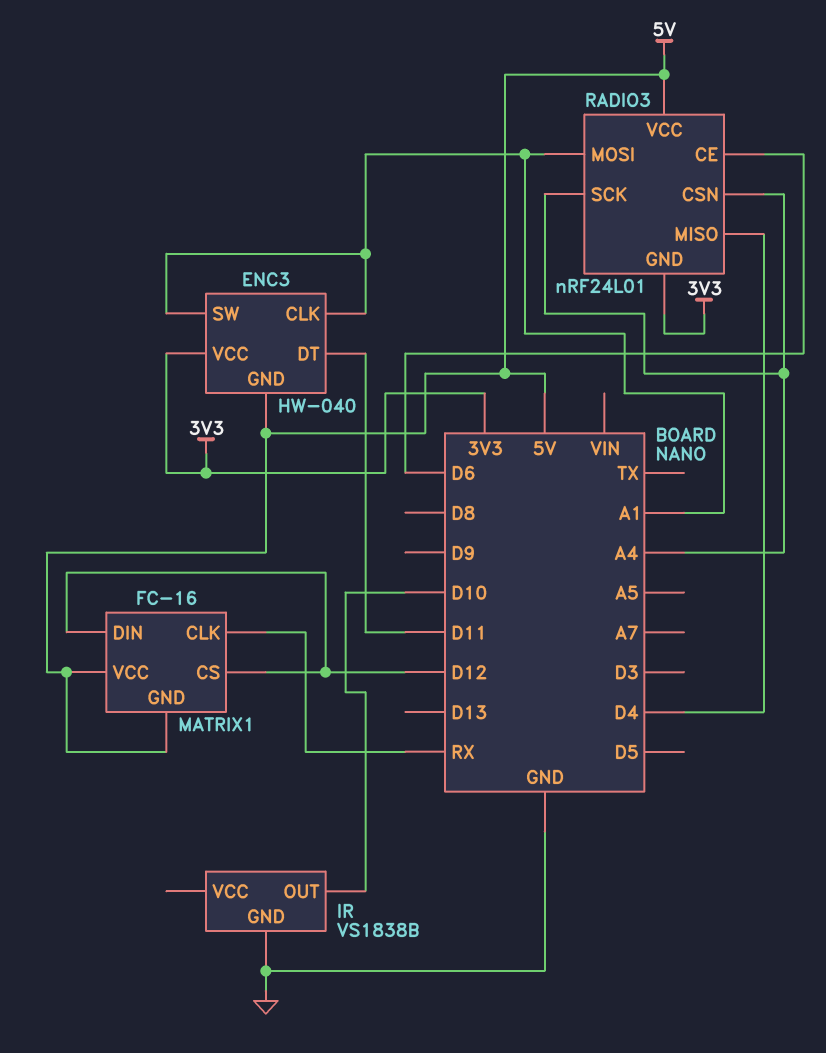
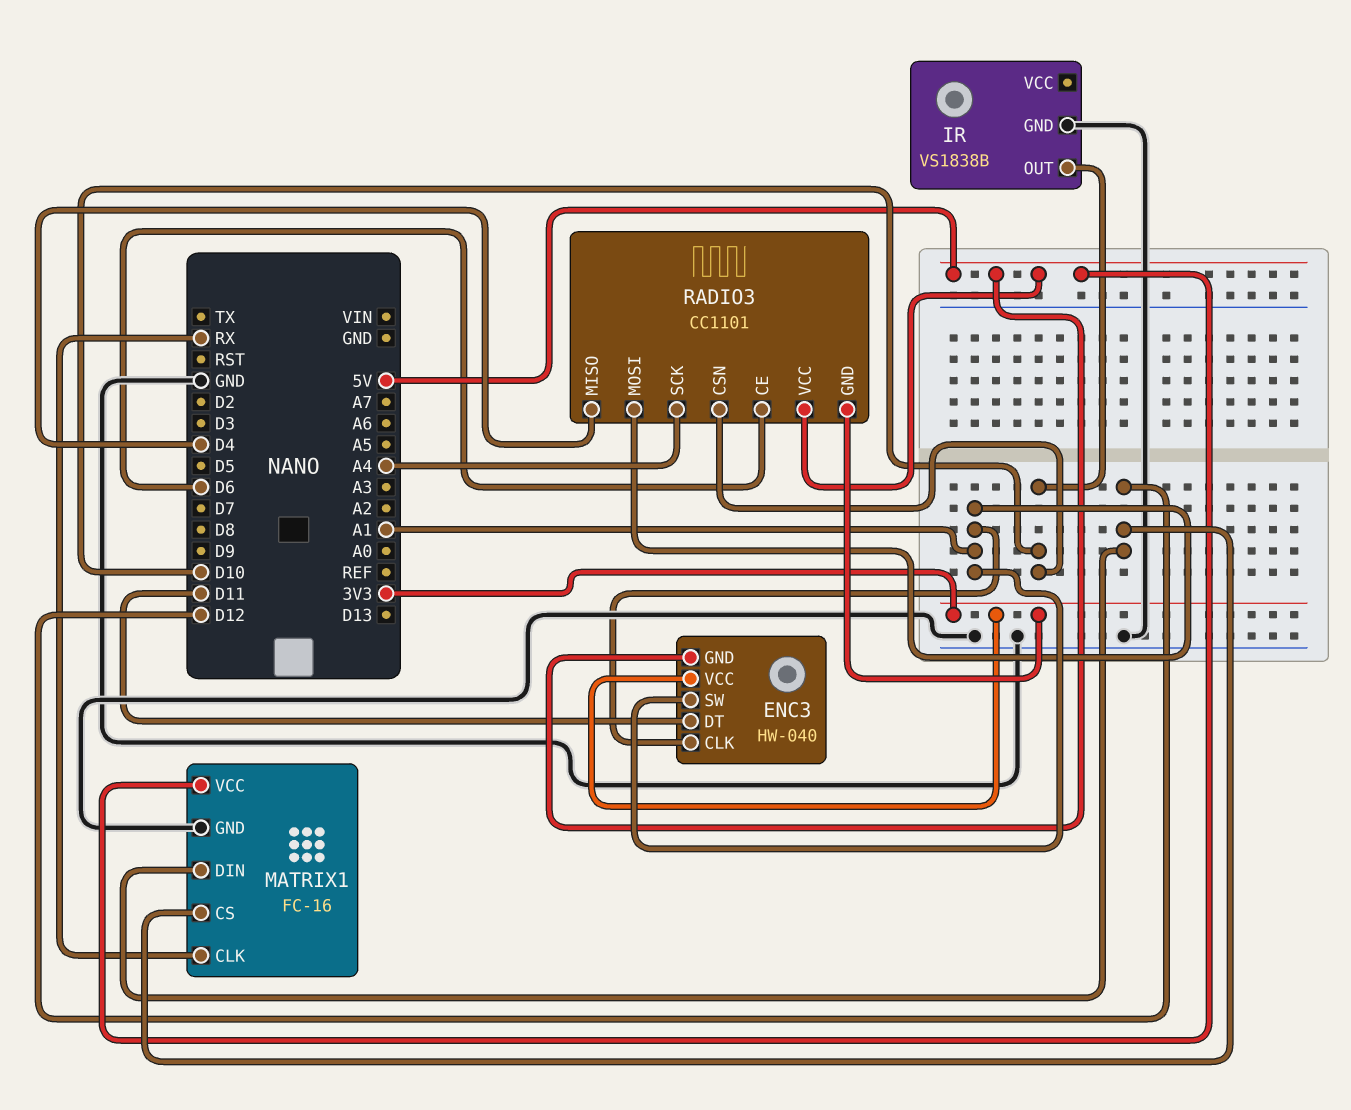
MATRIX1 pin GND: 5V -> GND
RADIO3: nRF24L01 -> CC1101
RADIO3 pin CSN: A4 -> D10

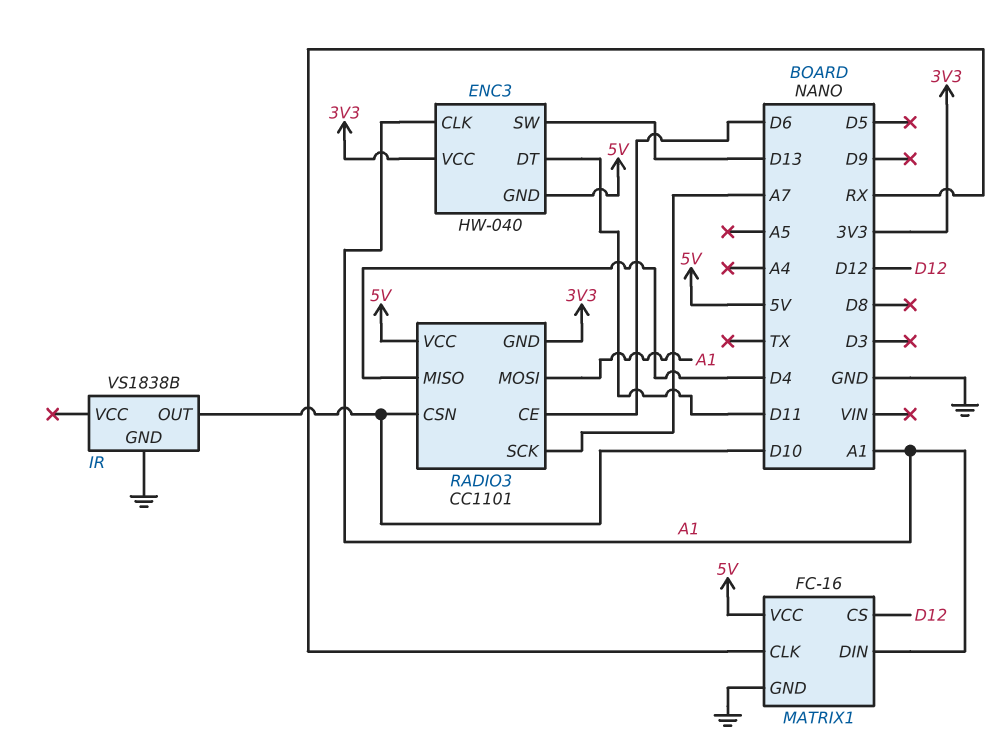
ENC3 pin SW: A1 -> D13
MATRIX1 pin DIN: D12 -> A1
RADIO3 pin SCK: A4 -> A7

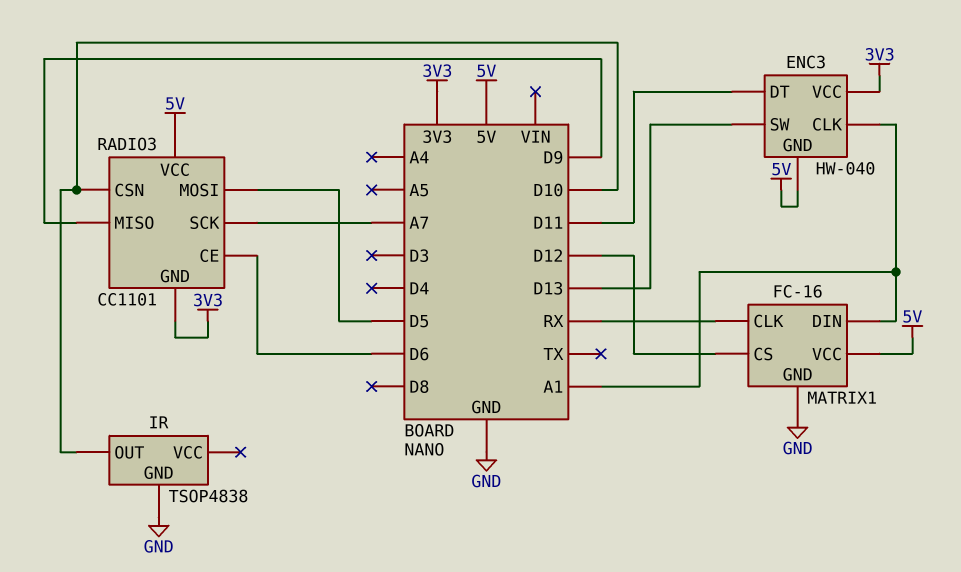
IR: VS1838B -> TSOP4838
RADIO3 pin MISO: D4 -> D9
RADIO3 pin MOSI: A1 -> D5

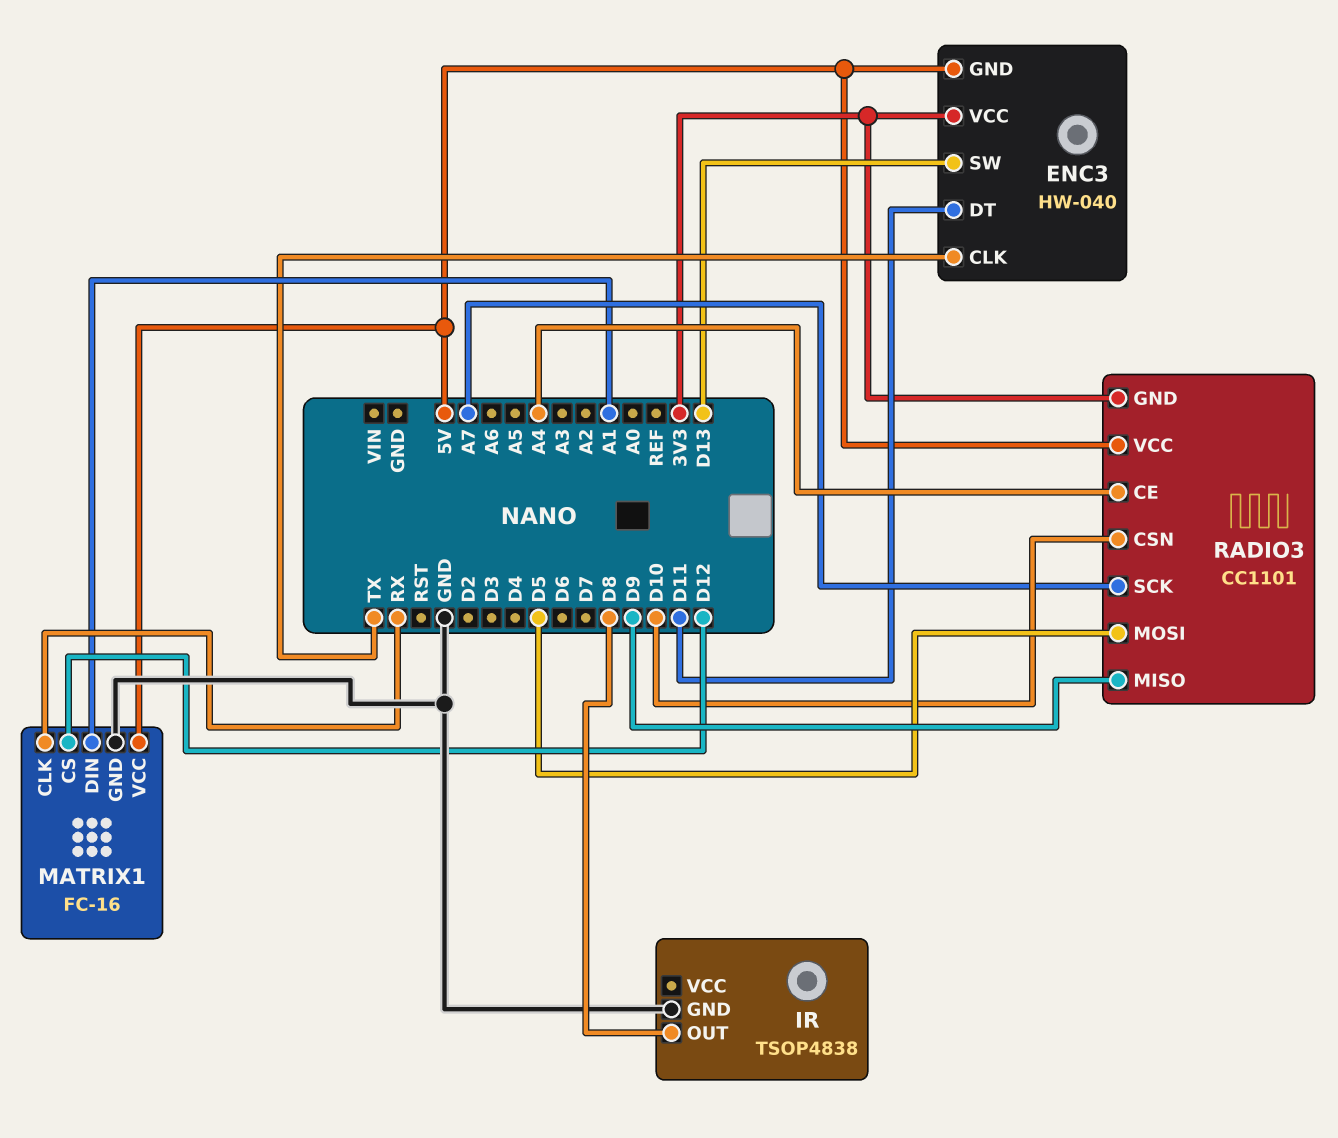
ENC3 pin CLK: A1 -> TX
IR pin OUT: D10 -> D8
RADIO3 pin CE: D6 -> A4

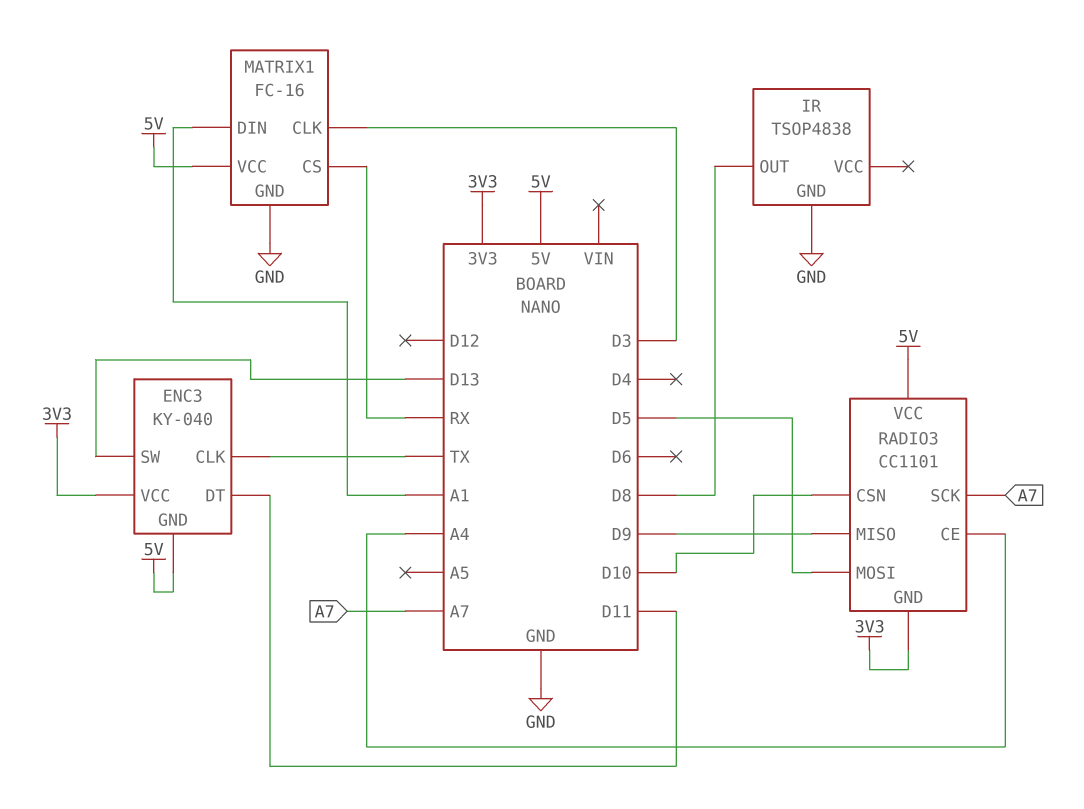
ENC3: HW-040 -> KY-040
MATRIX1 pin CLK: RX -> D3
MATRIX1 pin CS: D12 -> RX

